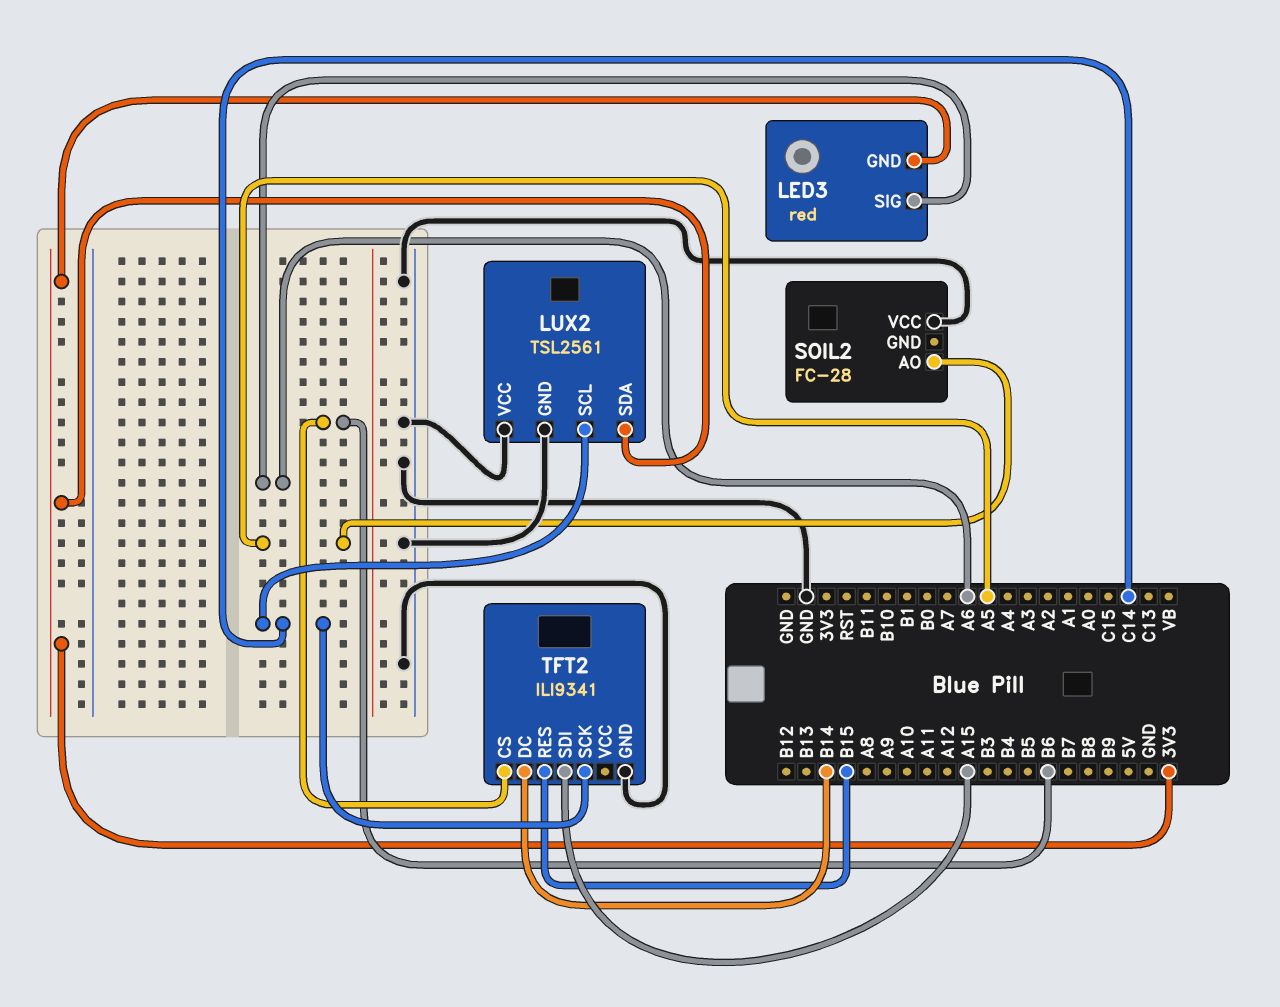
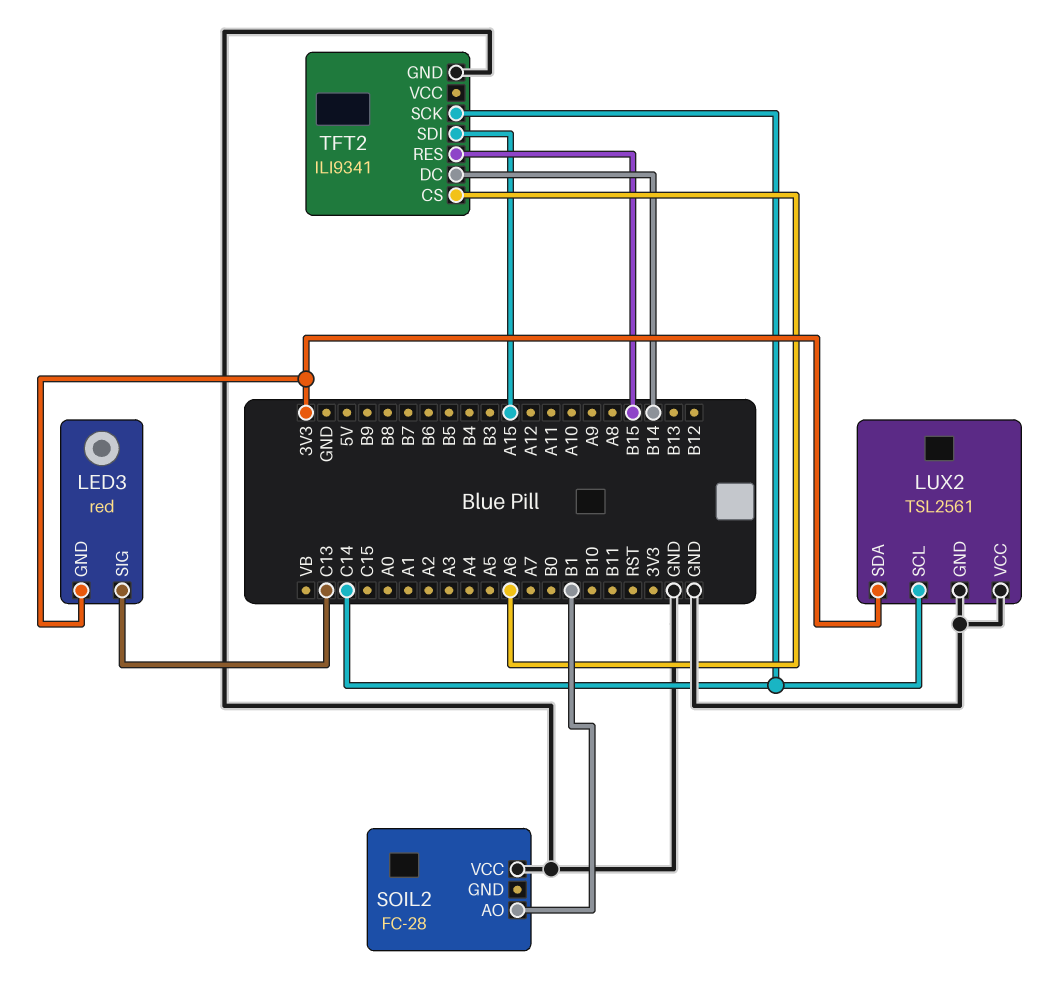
LED3 pin SIG: A6 -> C13
SOIL2 pin AO: A5 -> B1
TFT2 pin CS: B6 -> A6

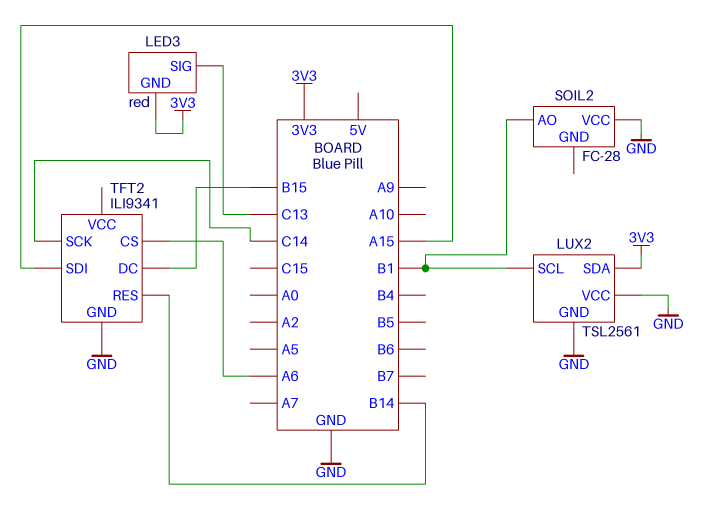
LUX2 pin SCL: C14 -> B1
TFT2 pin DC: B14 -> B15
TFT2 pin RES: B15 -> B14

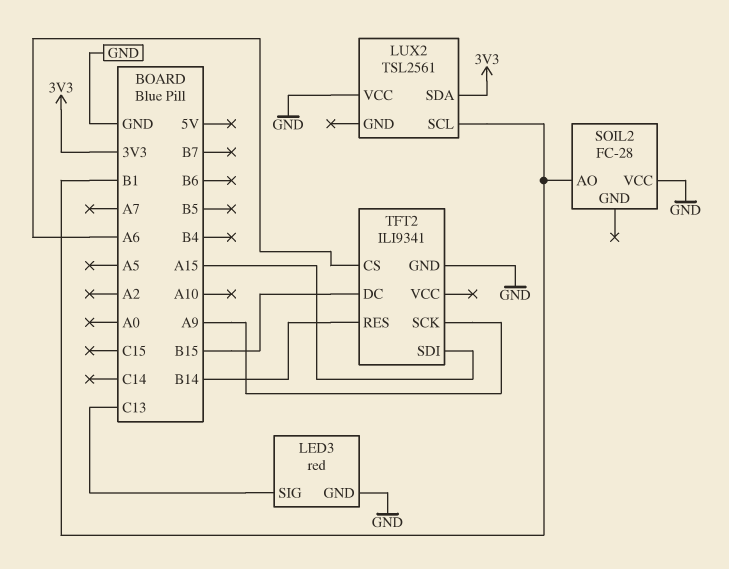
LED3 pin GND: 3V3 -> GND
LUX2 pin GND: GND -> none
TFT2 pin SCK: C14 -> A9

